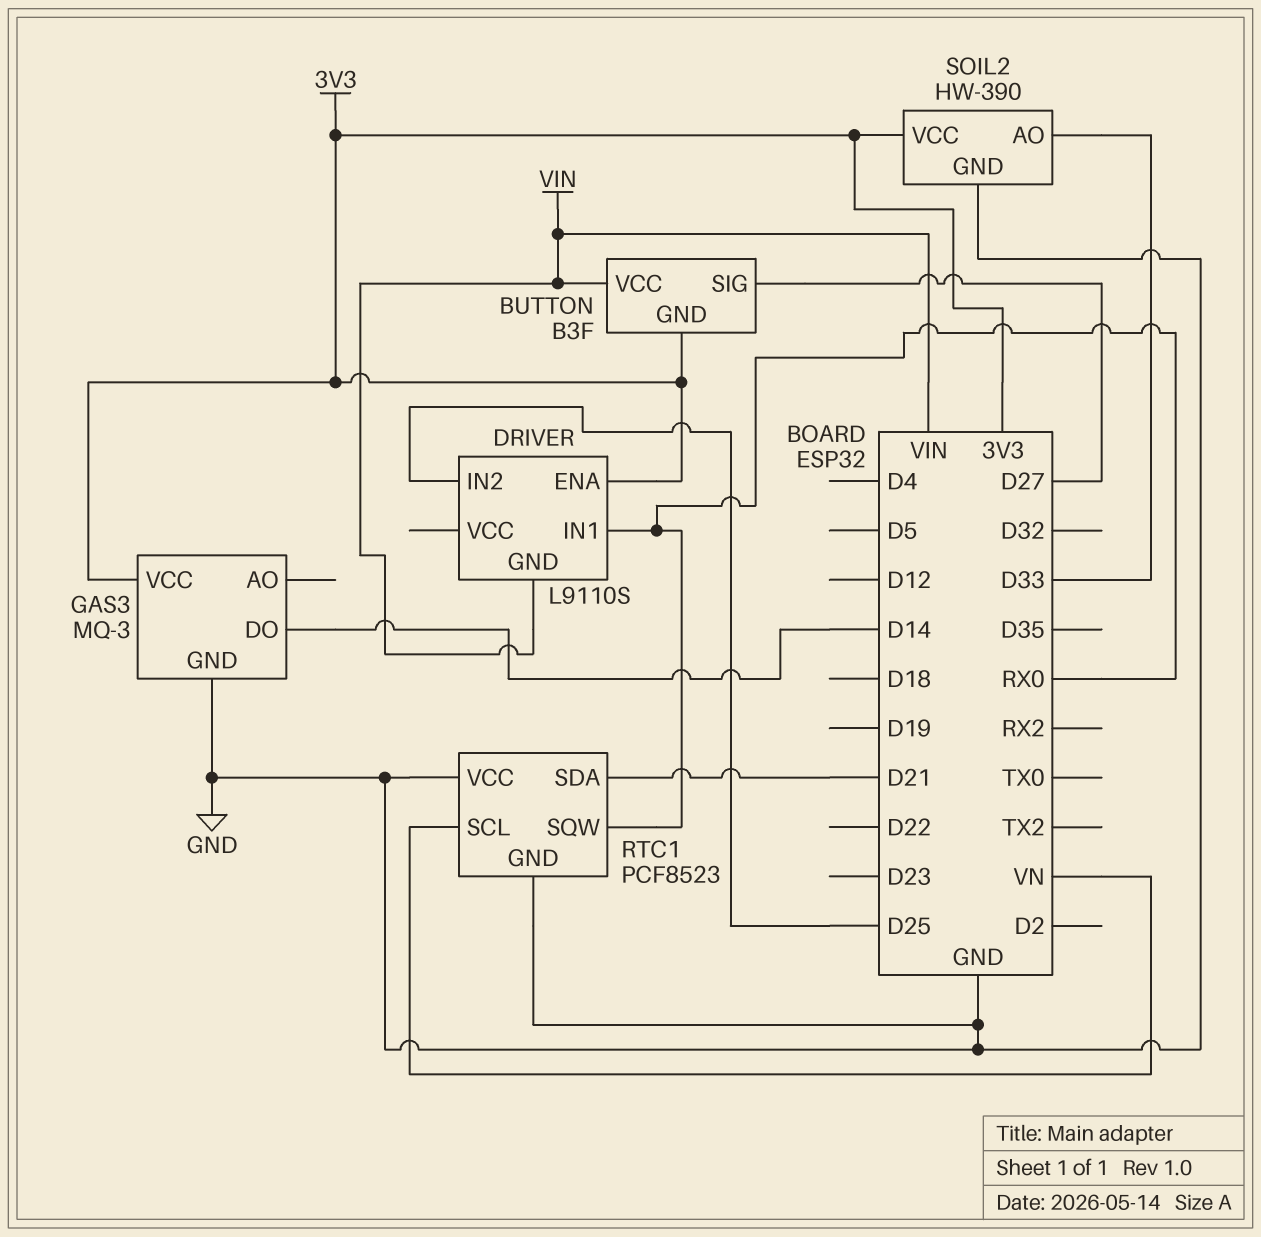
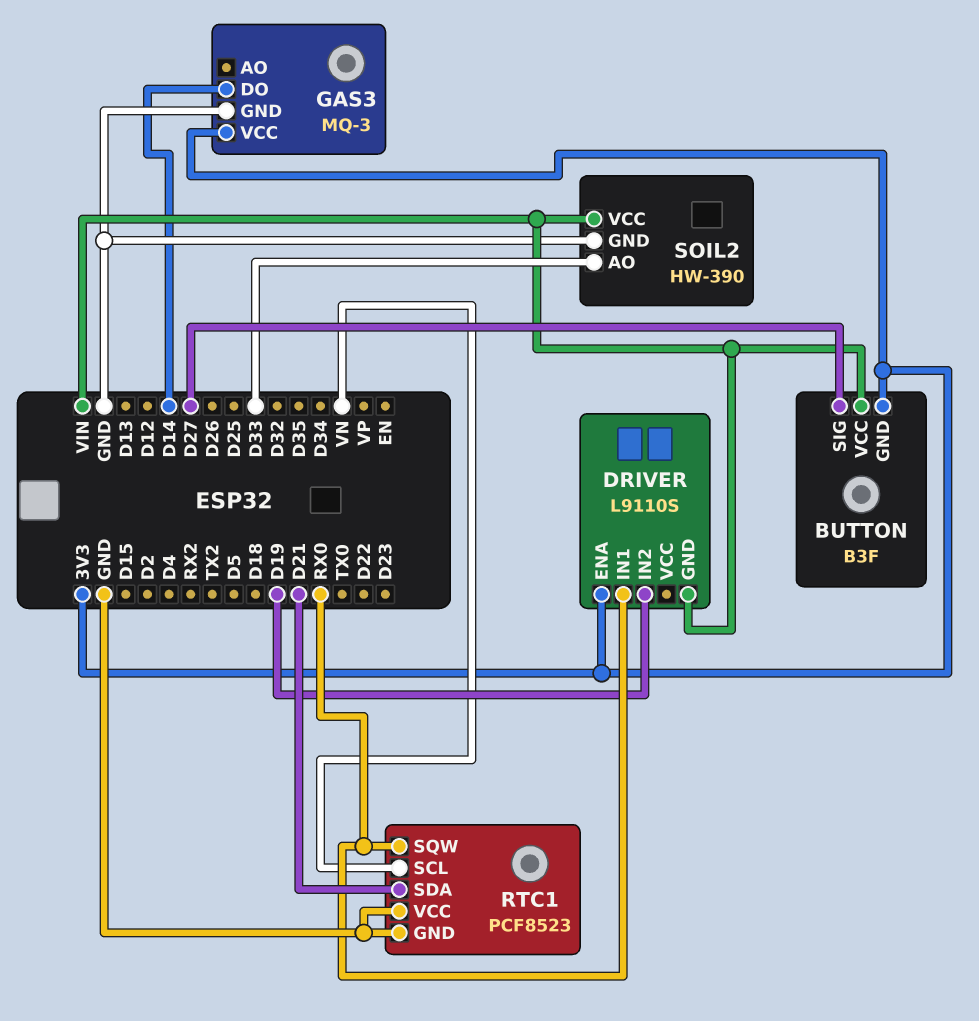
DRIVER pin IN2: D25 -> D19
SOIL2 pin VCC: 3V3 -> VIN

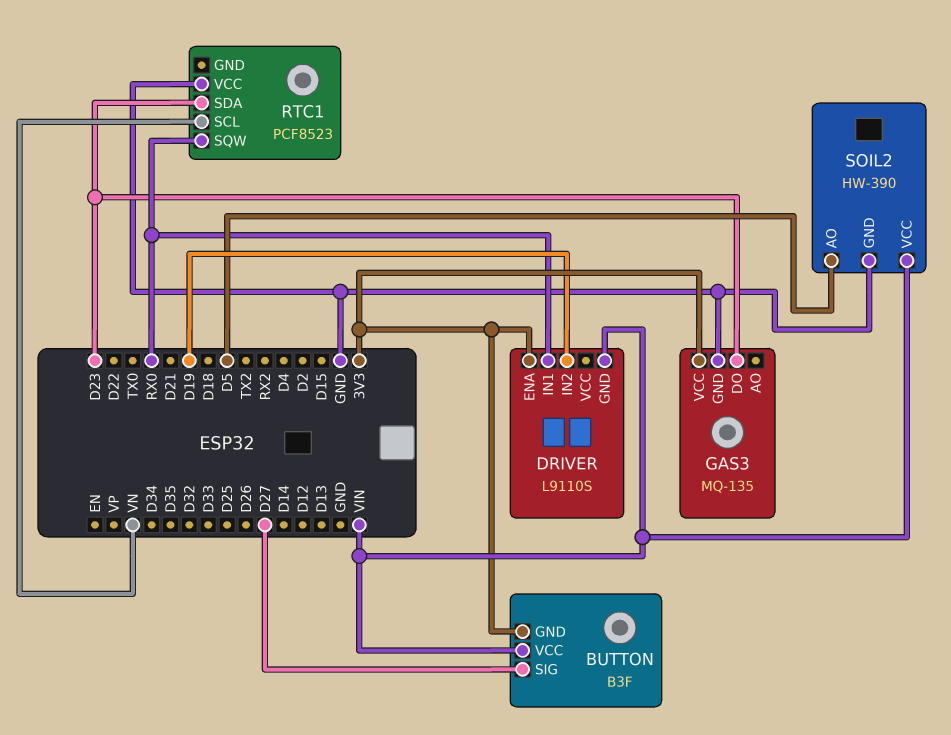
GAS3: MQ-3 -> MQ-135
GAS3 pin DO: D14 -> D23
RTC1 pin GND: GND -> none
RTC1 pin SDA: D21 -> D23
SOIL2 pin AO: D33 -> D5

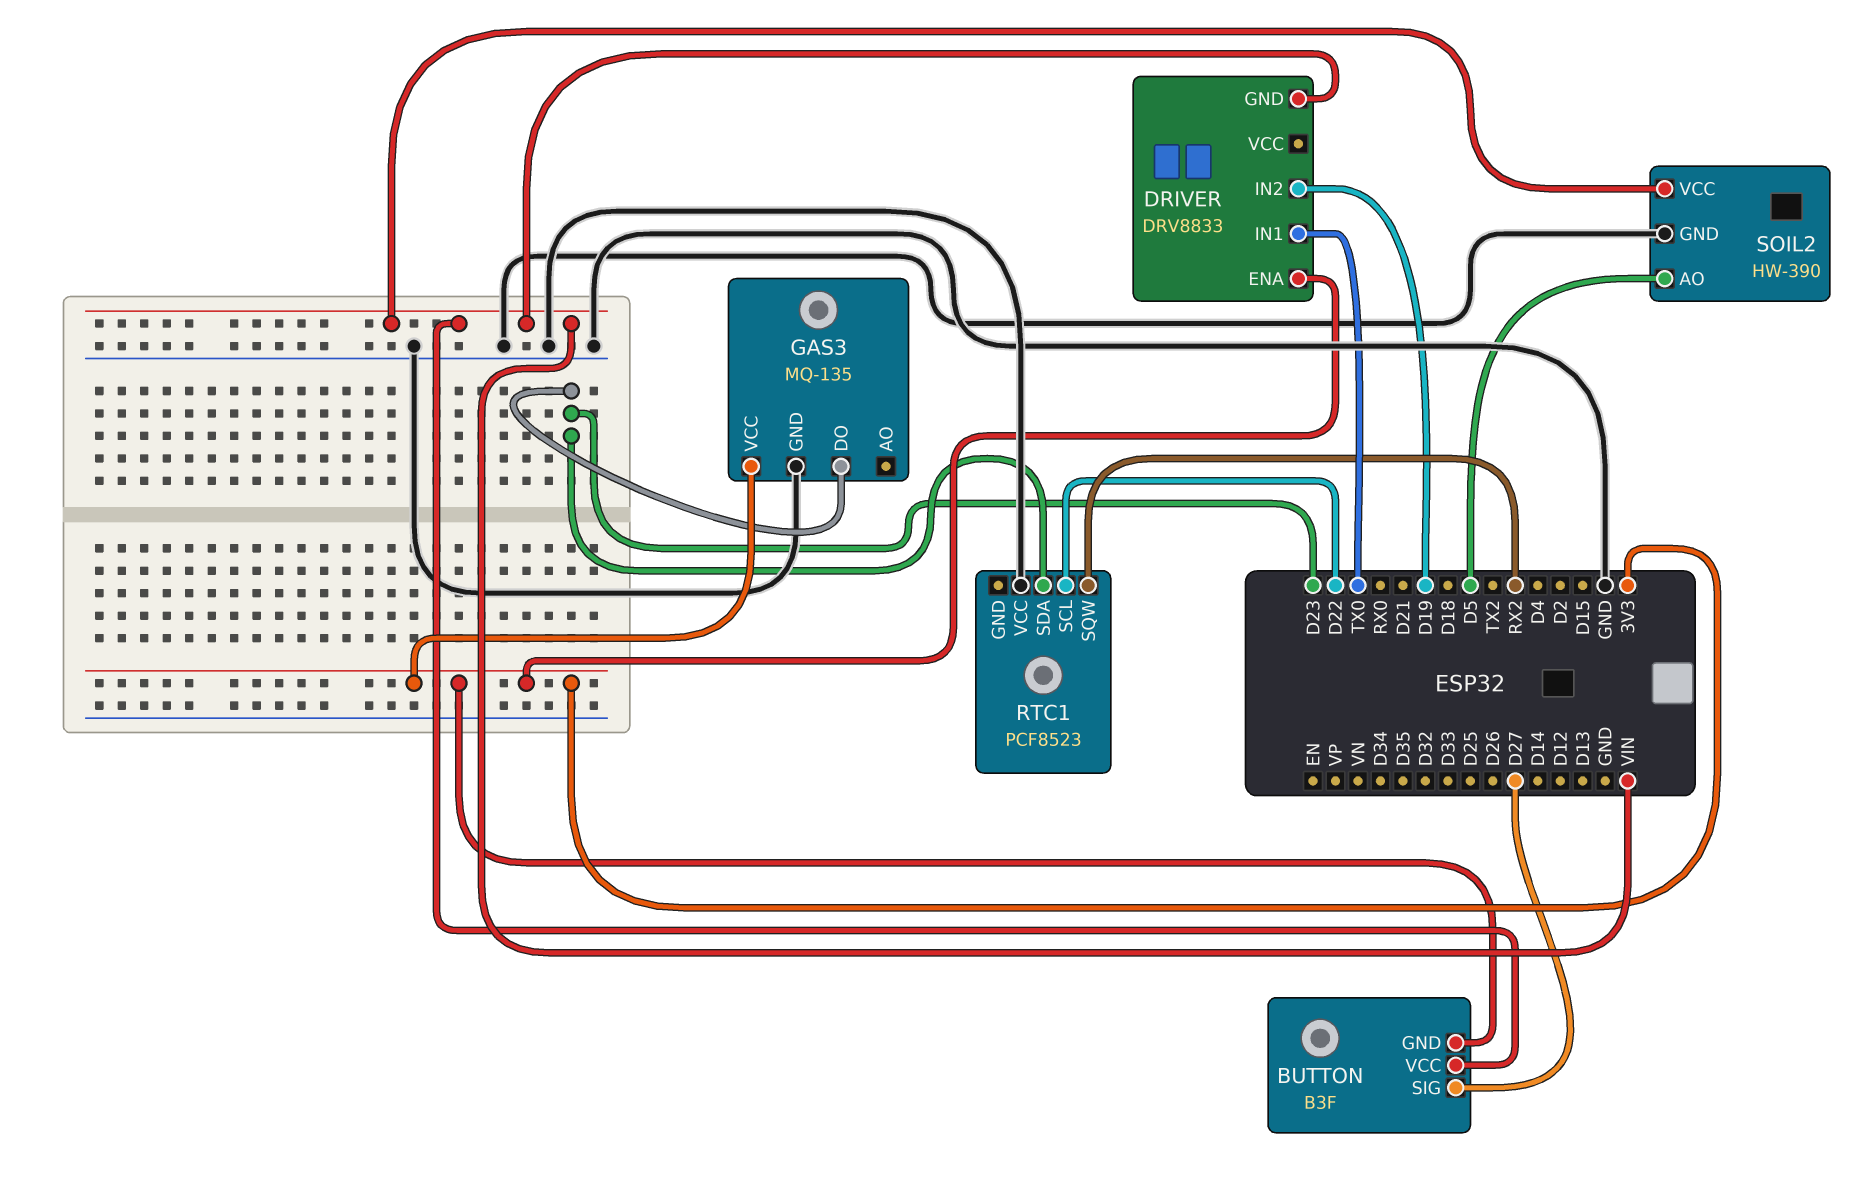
DRIVER: L9110S -> DRV8833
DRIVER pin IN1: RX0 -> TX0
RTC1 pin SCL: VN -> D22
RTC1 pin SQW: RX0 -> RX2

